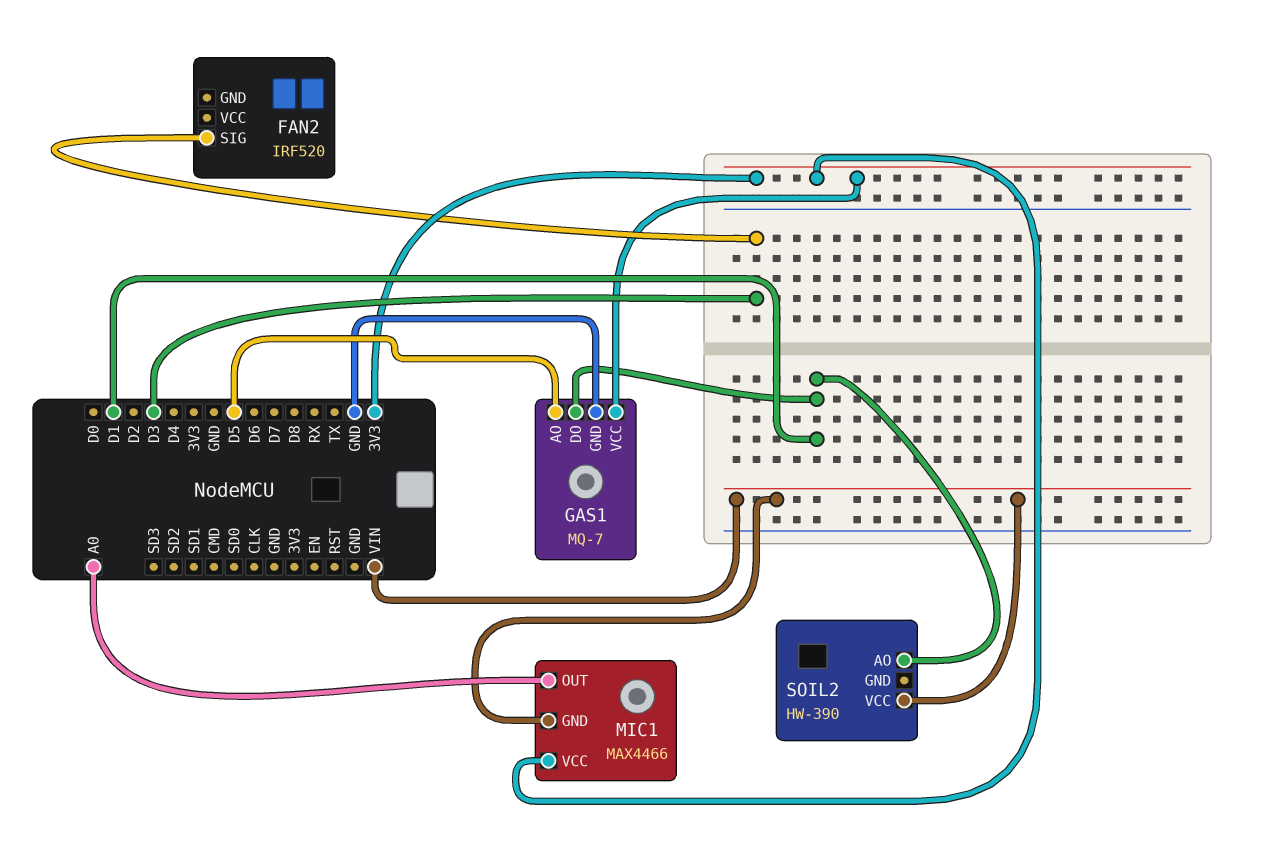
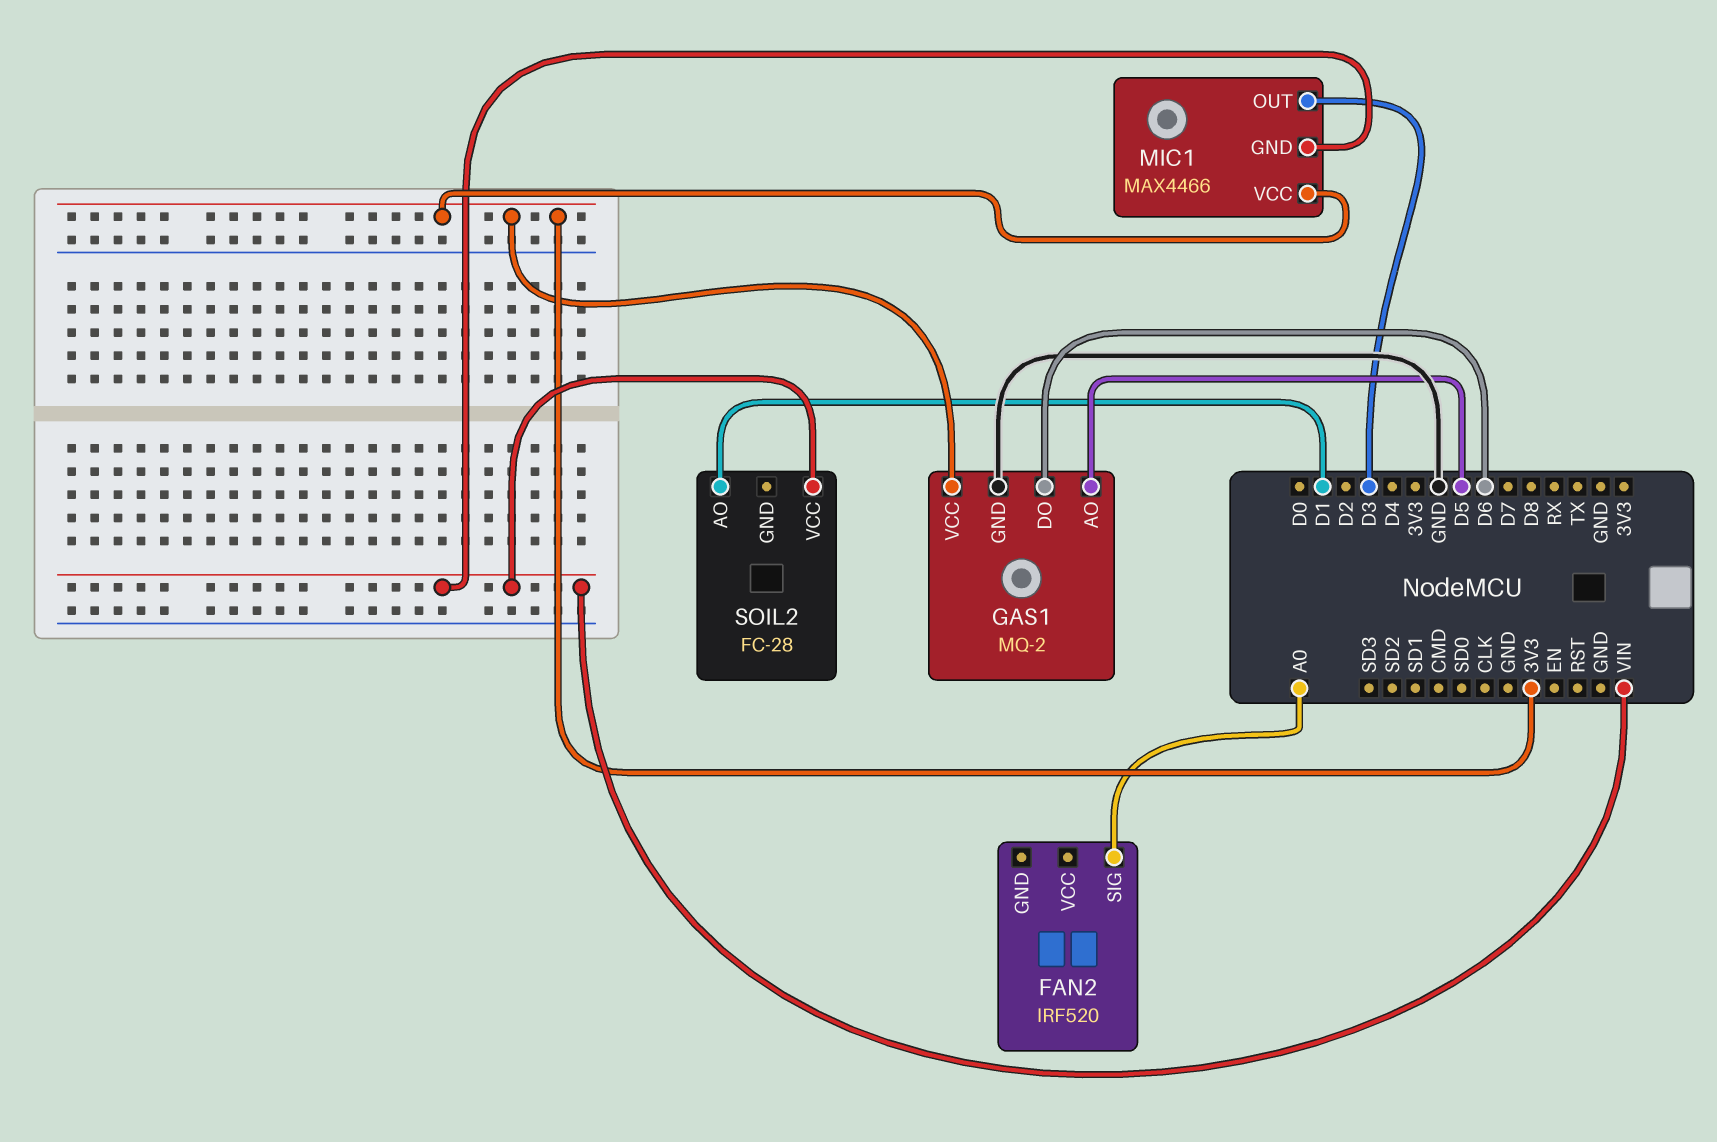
FAN2 pin SIG: D3 -> A0
GAS1: MQ-7 -> MQ-2
GAS1 pin DO: D1 -> D6
MIC1 pin OUT: A0 -> D3
SOIL2: HW-390 -> FC-28

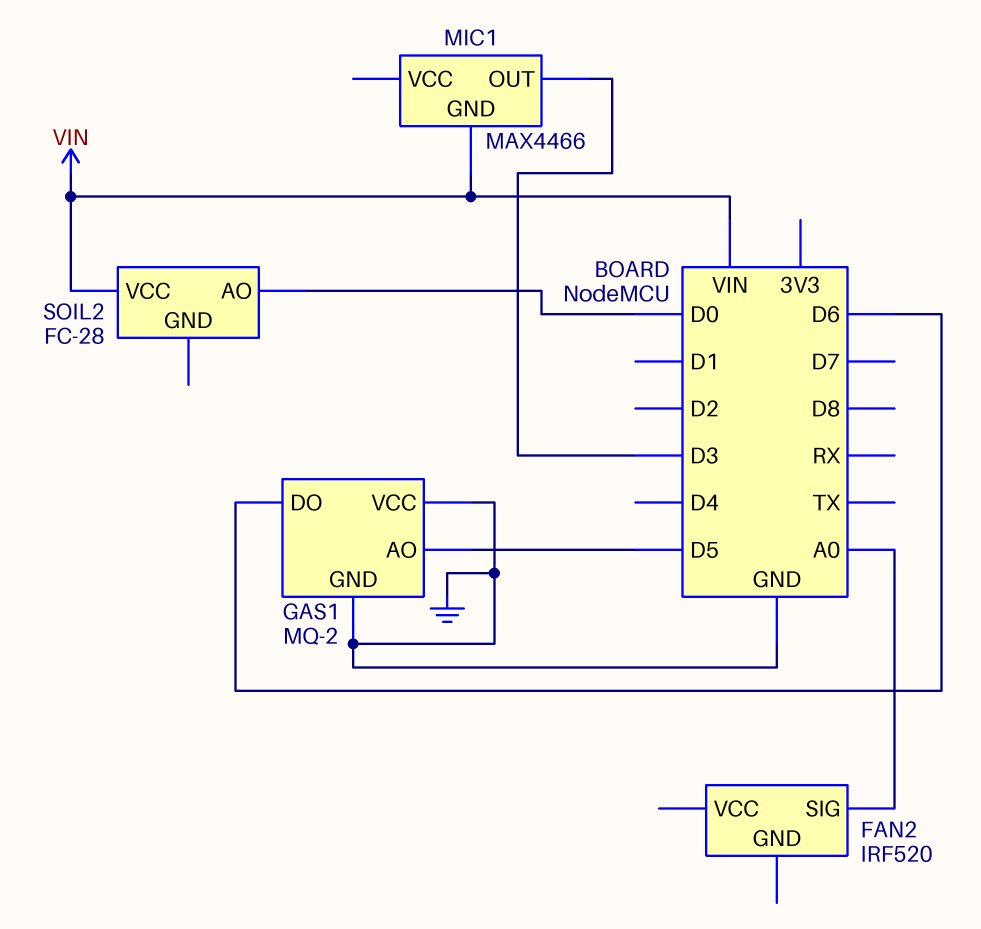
GAS1 pin VCC: 3V3 -> GND
MIC1 pin VCC: 3V3 -> none
SOIL2 pin AO: D1 -> D0

